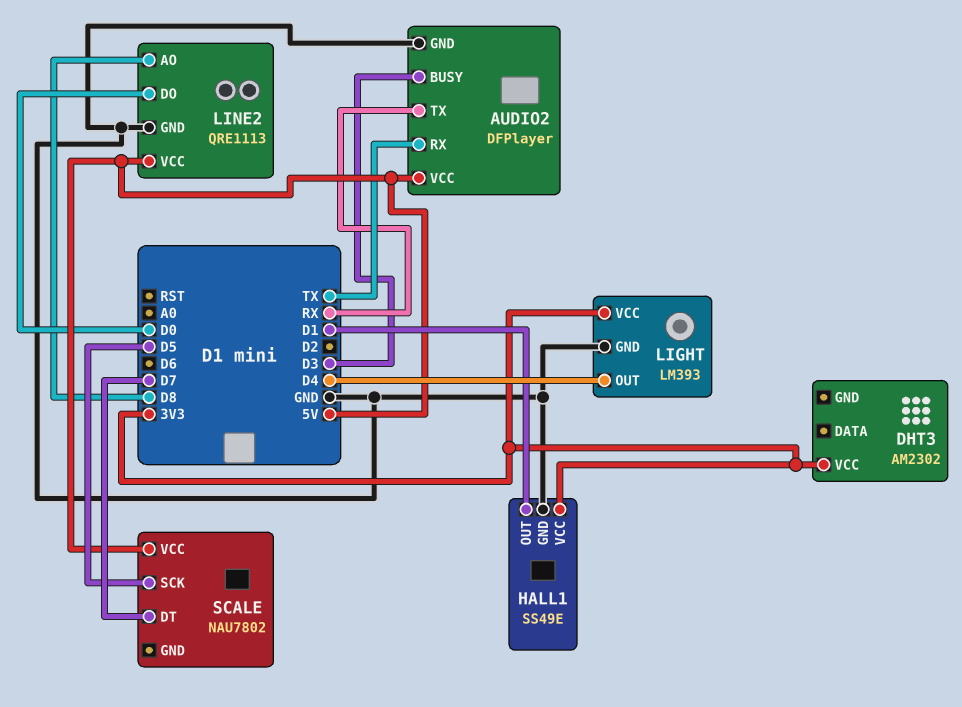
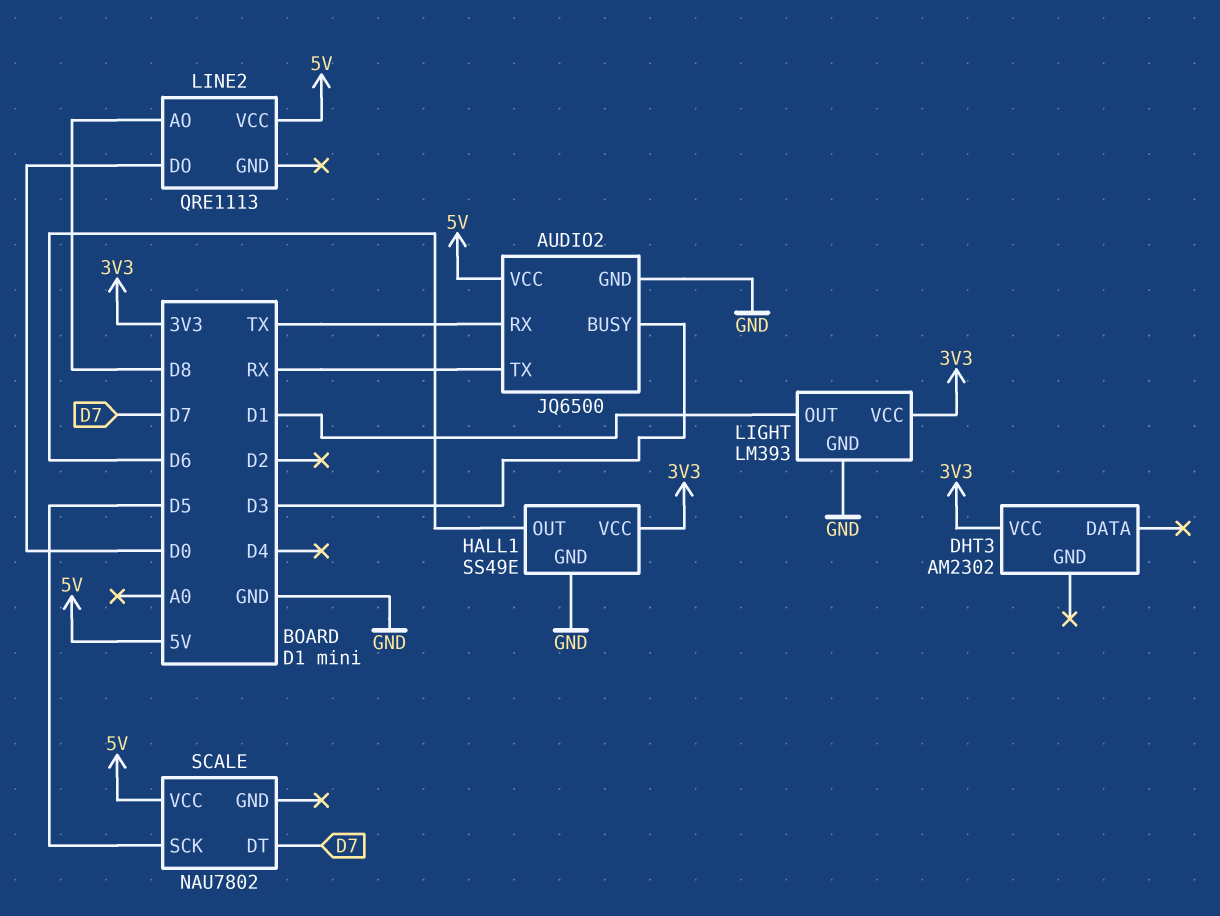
AUDIO2: DFPlayer -> JQ6500
HALL1 pin OUT: D1 -> D6
LIGHT pin OUT: D4 -> D1
LINE2 pin GND: GND -> none

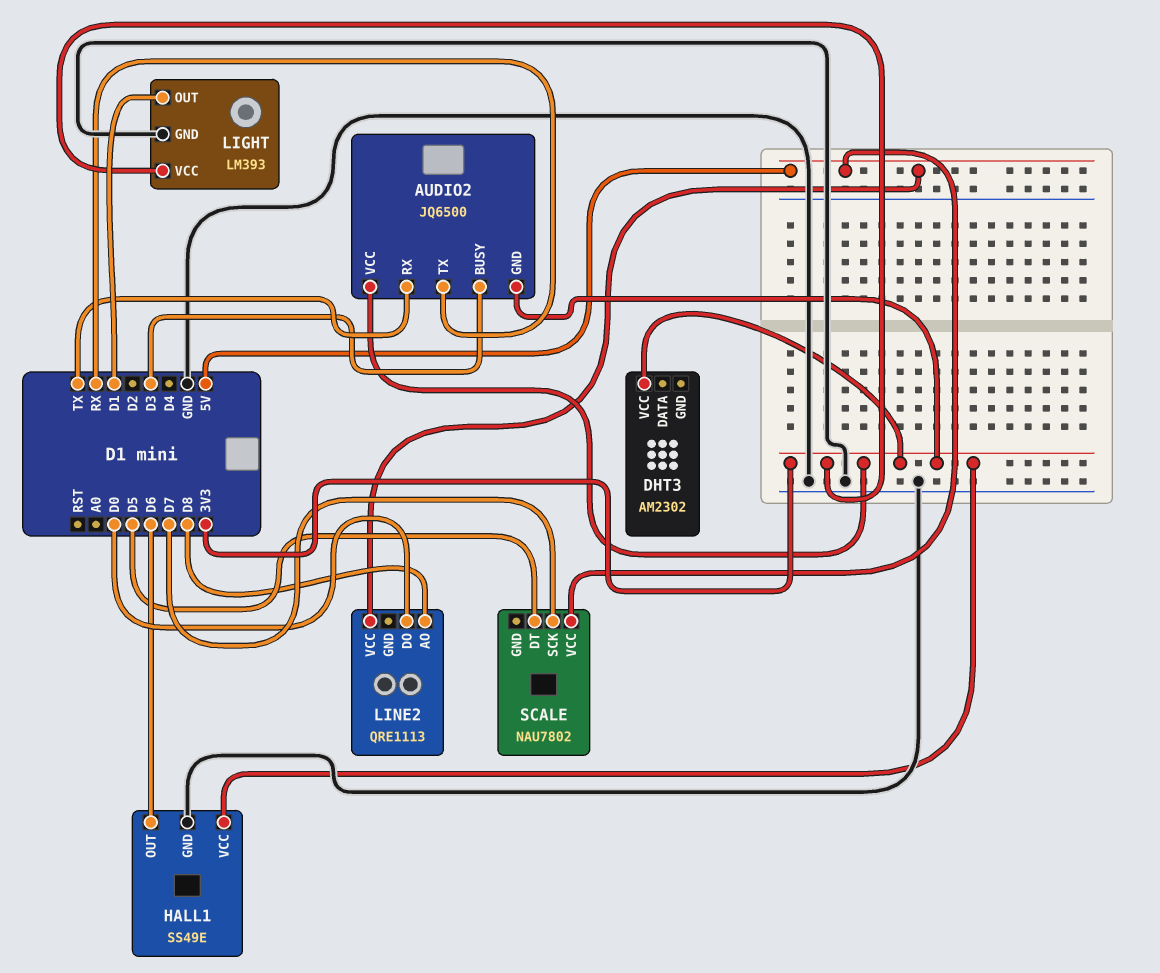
AUDIO2 pin GND: GND -> 3V3
AUDIO2 pin VCC: 5V -> 3V3
SCALE pin DT: D7 -> D5
SCALE pin SCK: D5 -> D7

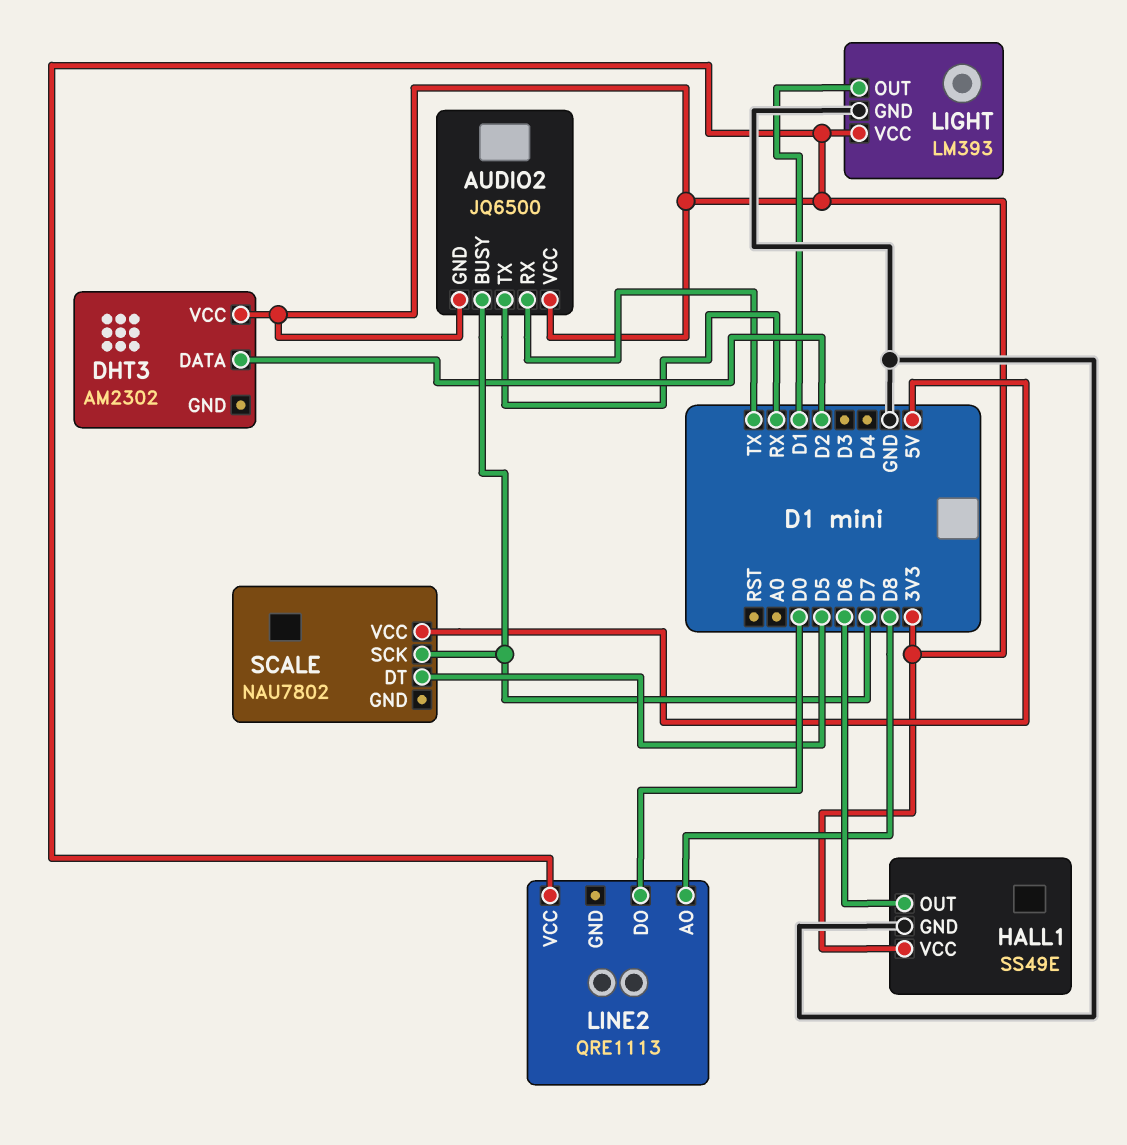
AUDIO2 pin BUSY: D3 -> D7
DHT3 pin DATA: none -> D2
LINE2 pin VCC: 5V -> 3V3

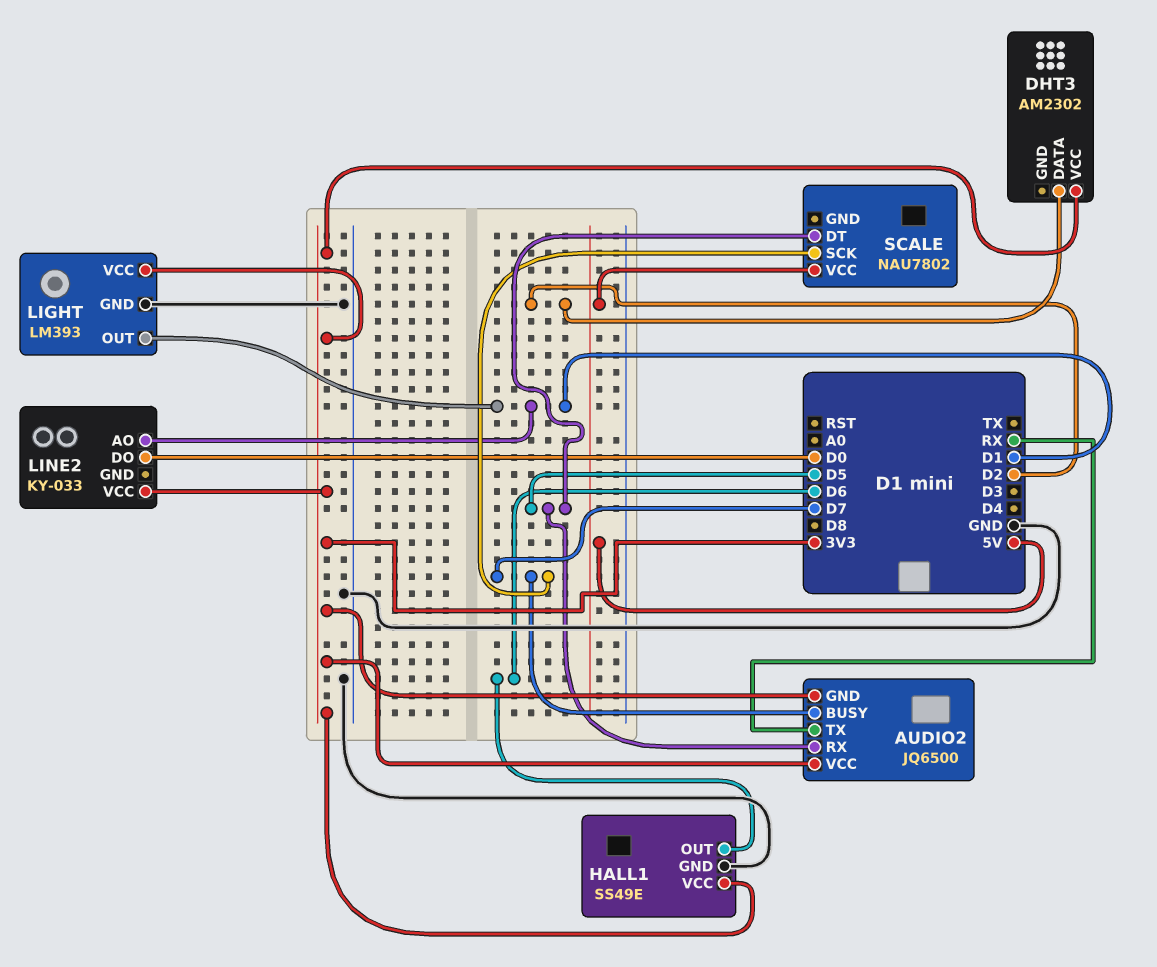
AUDIO2 pin RX: TX -> D5
LINE2: QRE1113 -> KY-033
LINE2 pin AO: D8 -> D1

